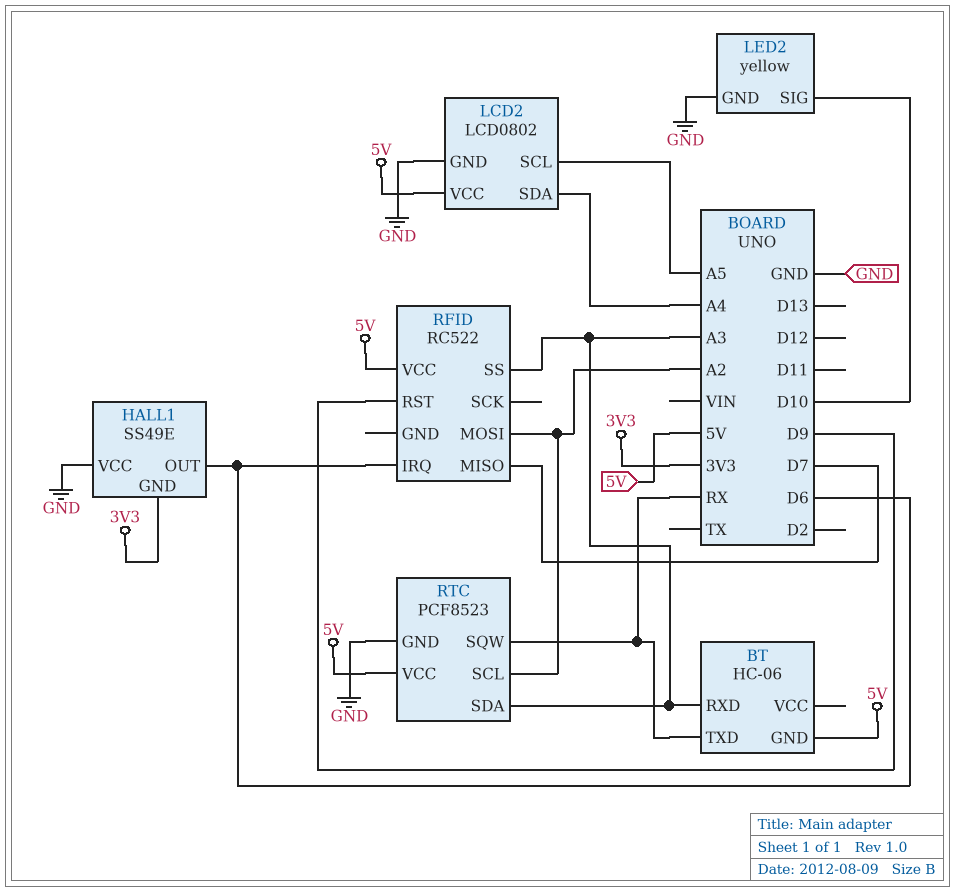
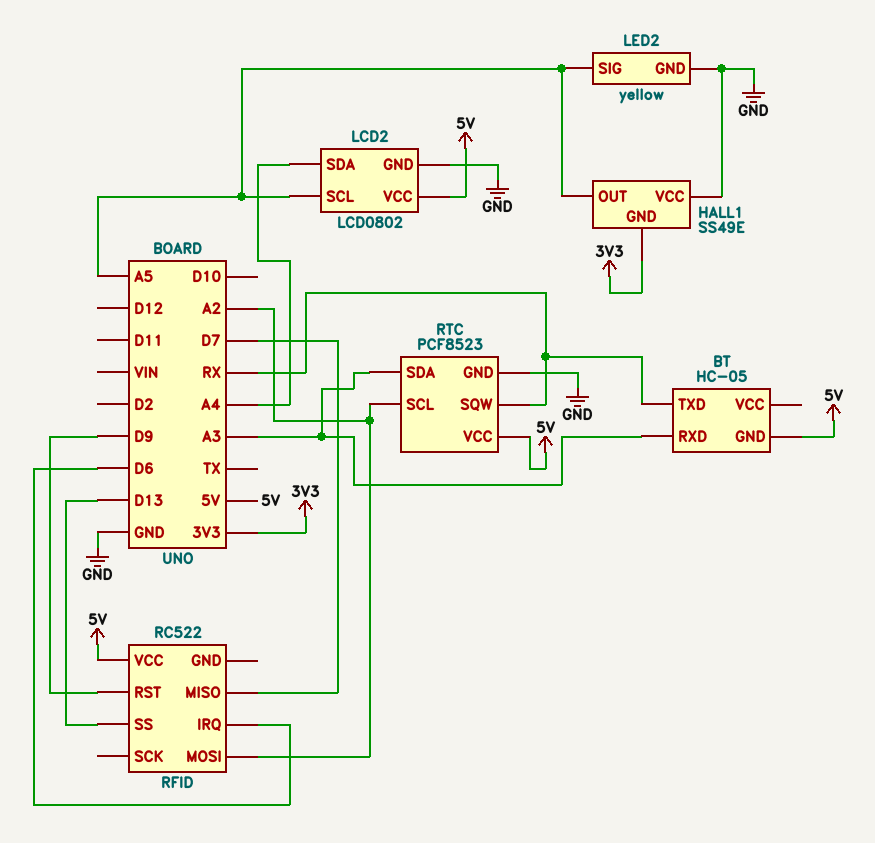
BT: HC-06 -> HC-05
HALL1 pin OUT: D6 -> A5
LED2 pin SIG: D10 -> A5
RFID pin SS: A3 -> D13

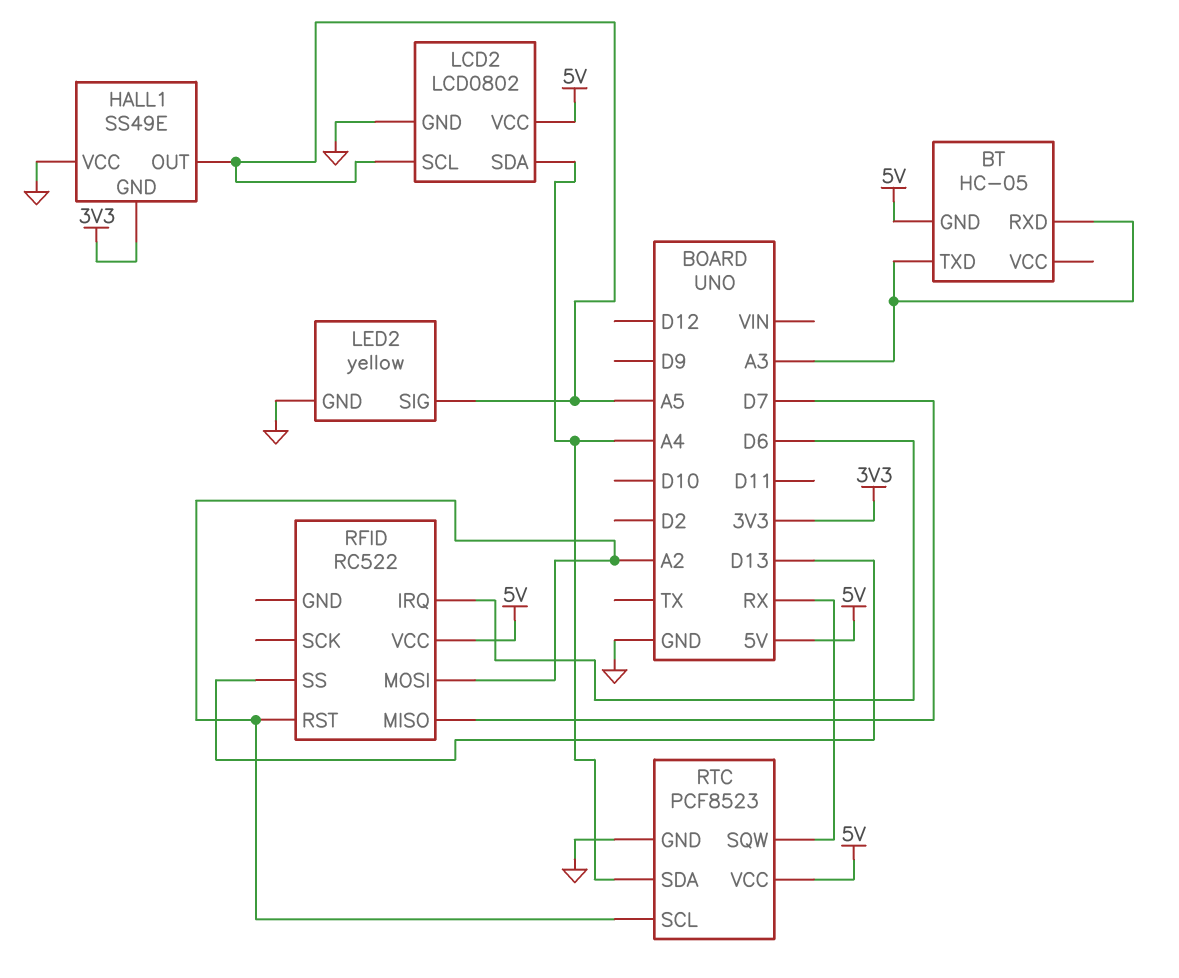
BT pin TXD: RX -> A3
RFID pin RST: D9 -> A2
RTC pin SDA: A3 -> A4

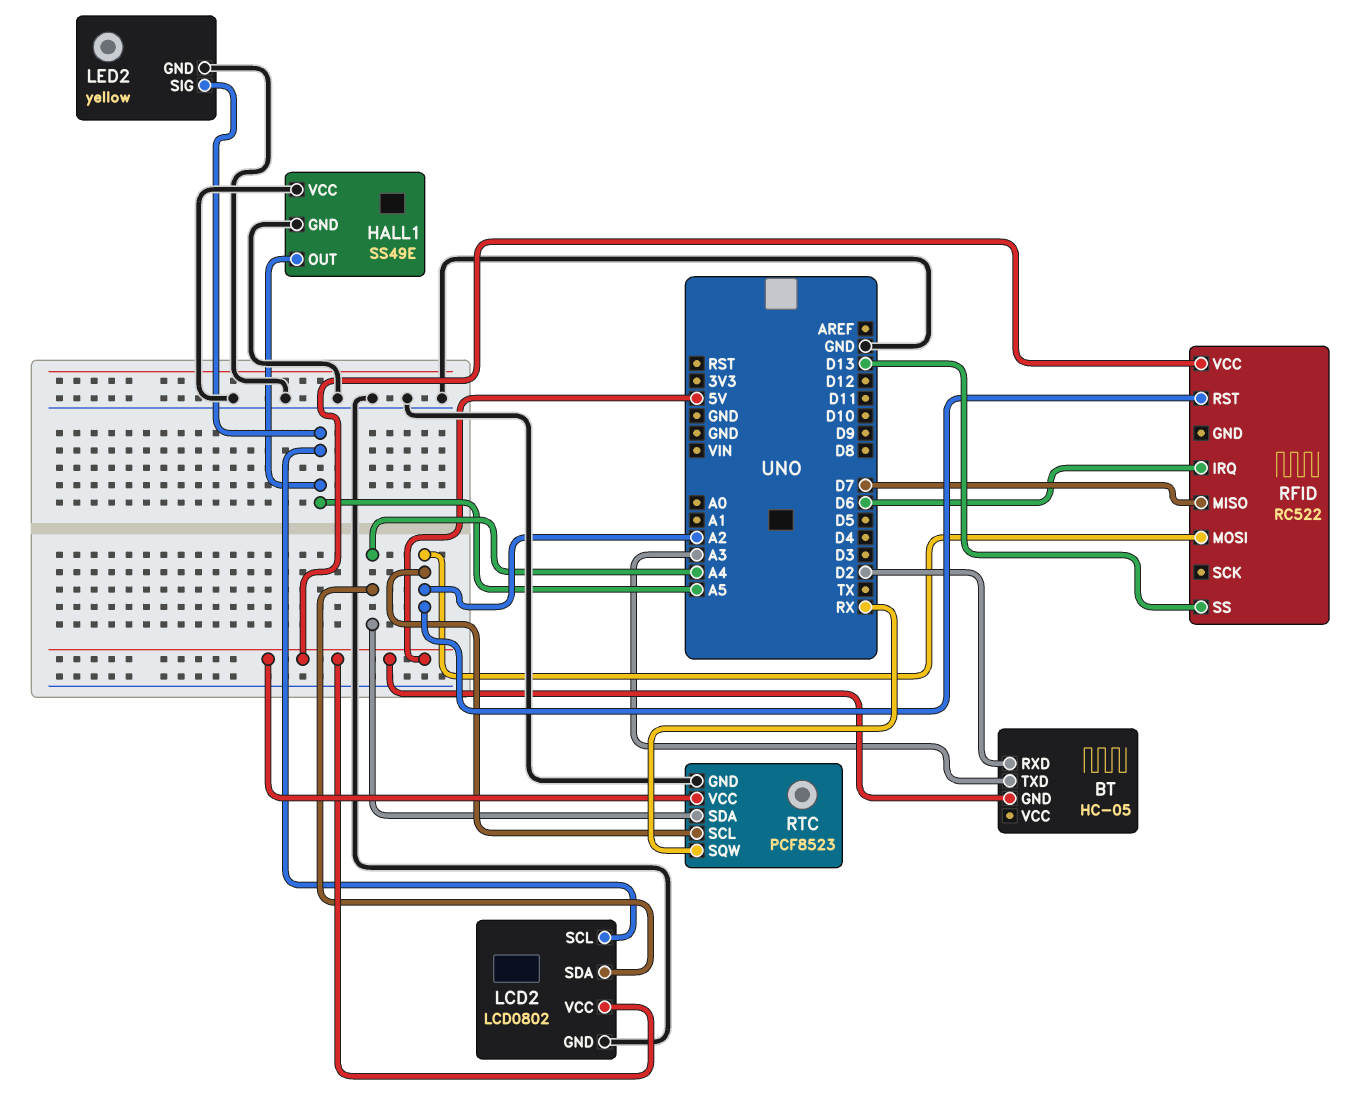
BT pin RXD: A3 -> D2
HALL1 pin GND: 3V3 -> GND

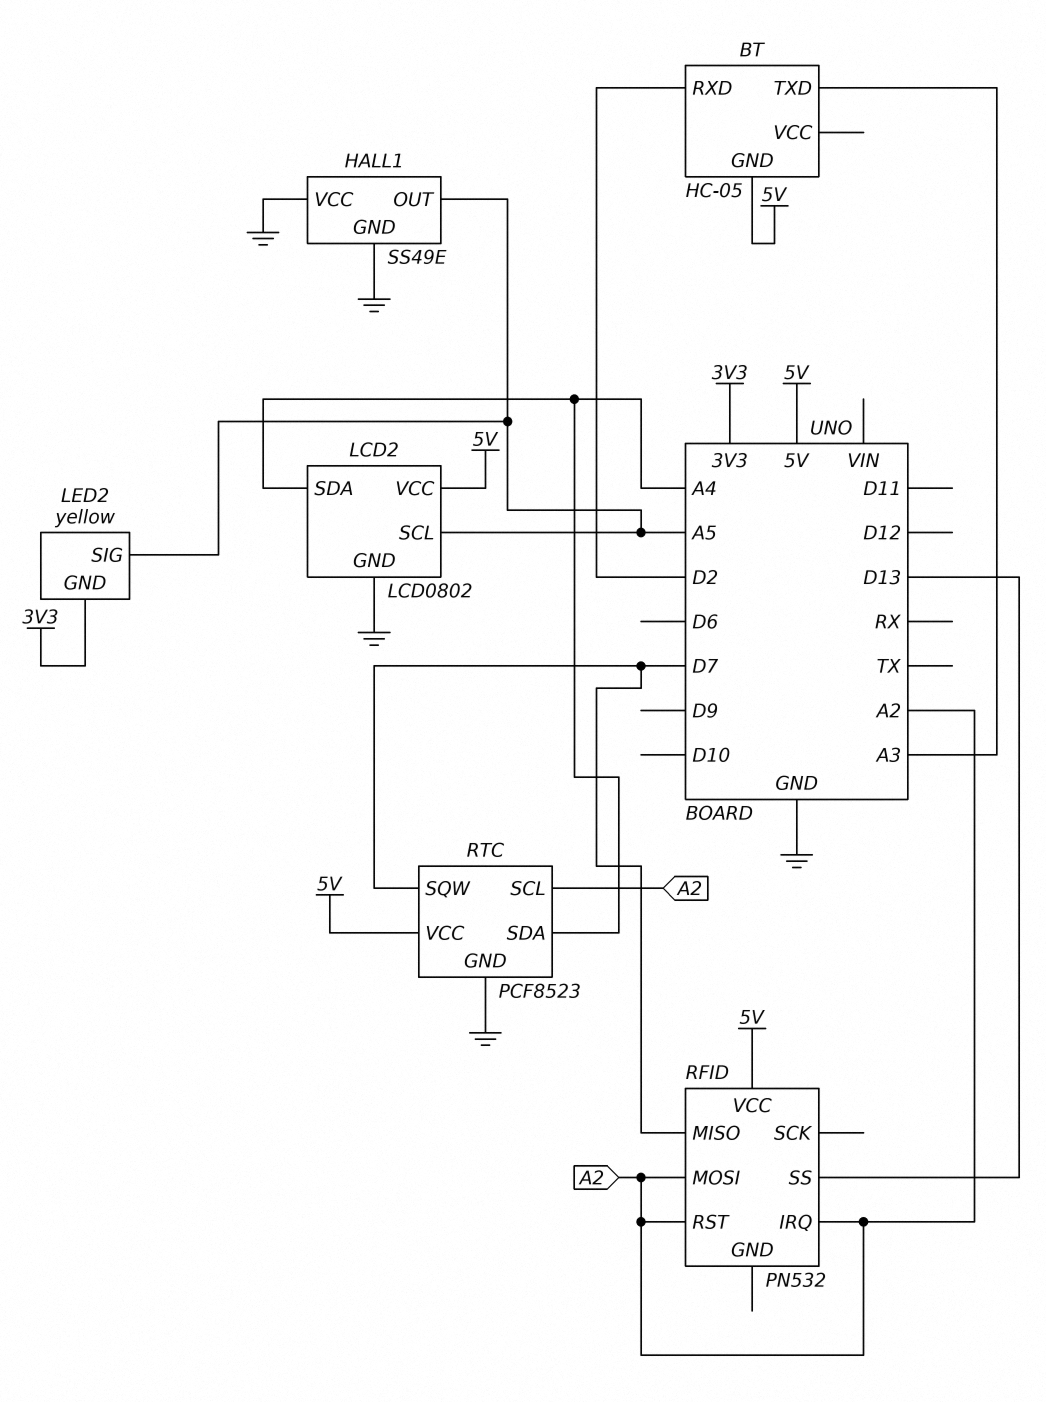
LED2 pin GND: GND -> 3V3
RFID: RC522 -> PN532
RFID pin IRQ: D6 -> A2
RTC pin SQW: RX -> D7

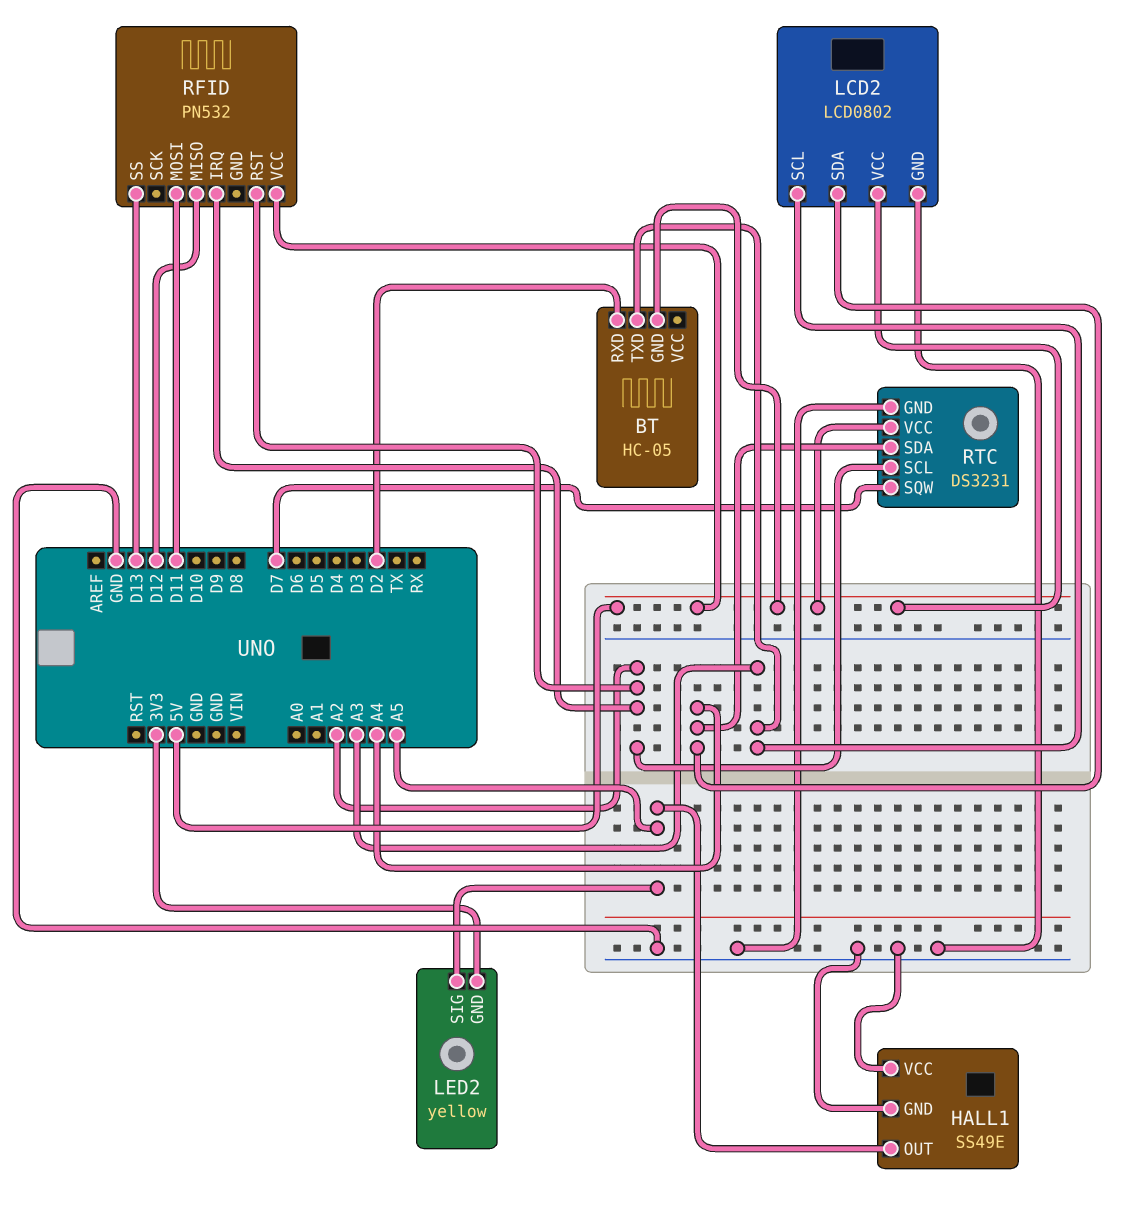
LCD2 pin SCL: A5 -> A3
RFID pin MISO: D7 -> D12
RFID pin MOSI: A2 -> D11
RTC: PCF8523 -> DS3231

